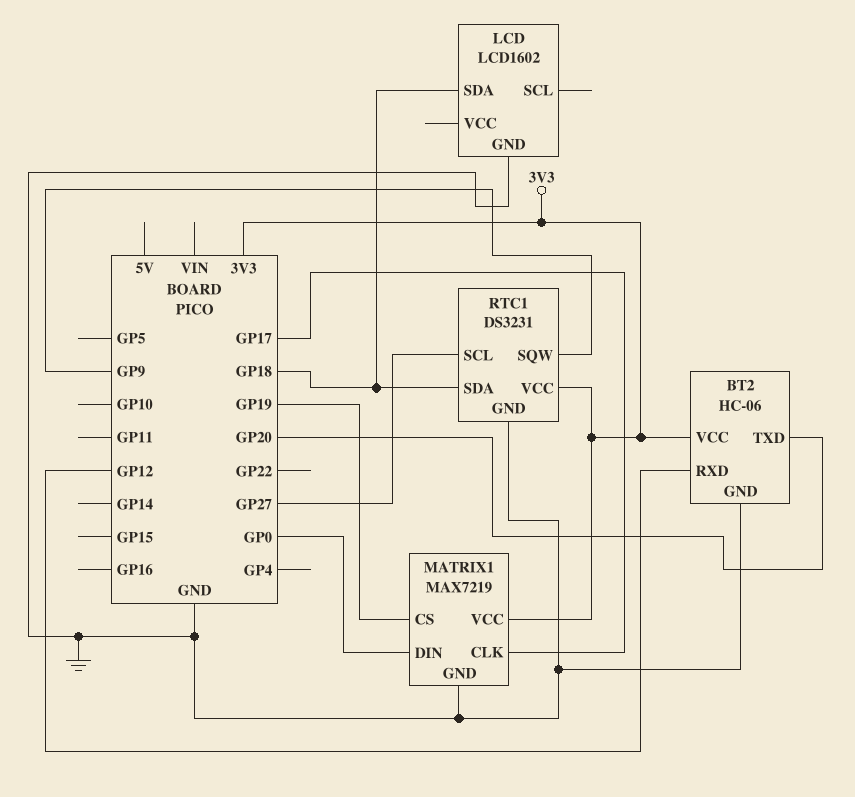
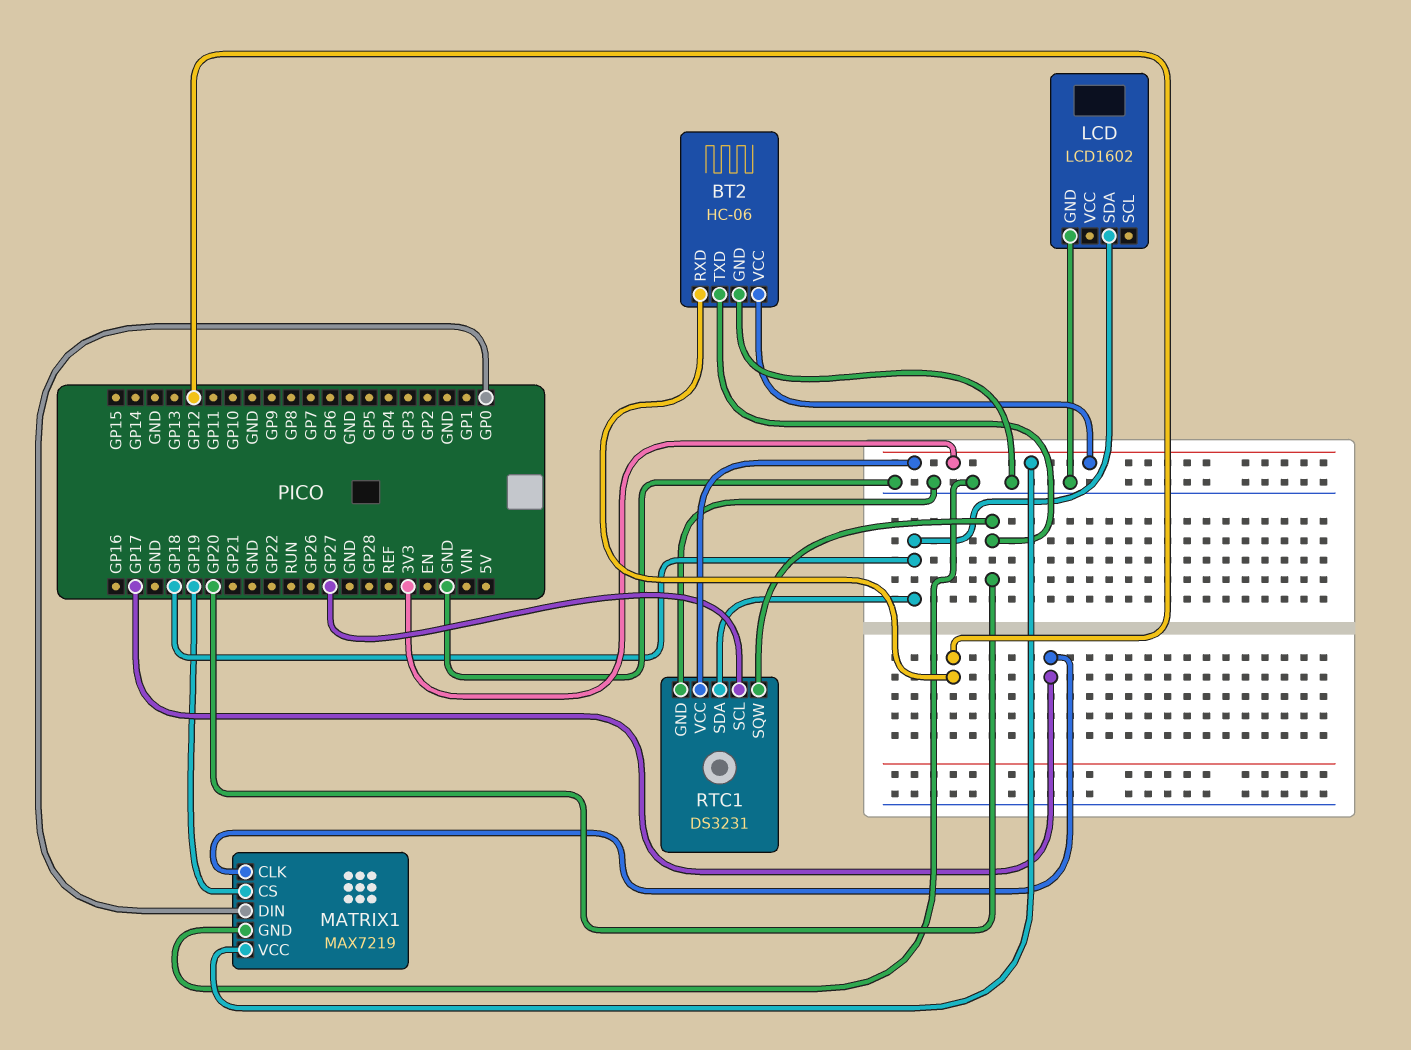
RTC1 pin SQW: GP9 -> GP20

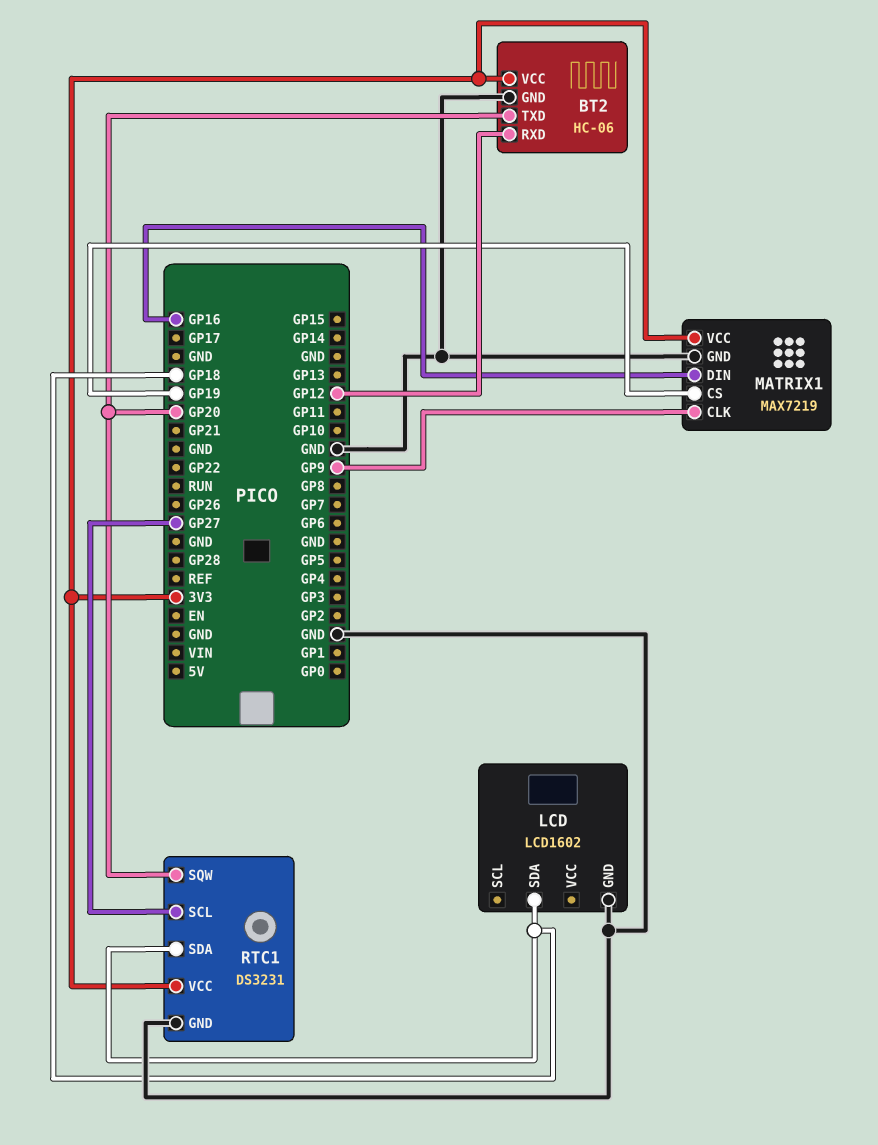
MATRIX1 pin CLK: GP17 -> GP9
MATRIX1 pin DIN: GP0 -> GP16

